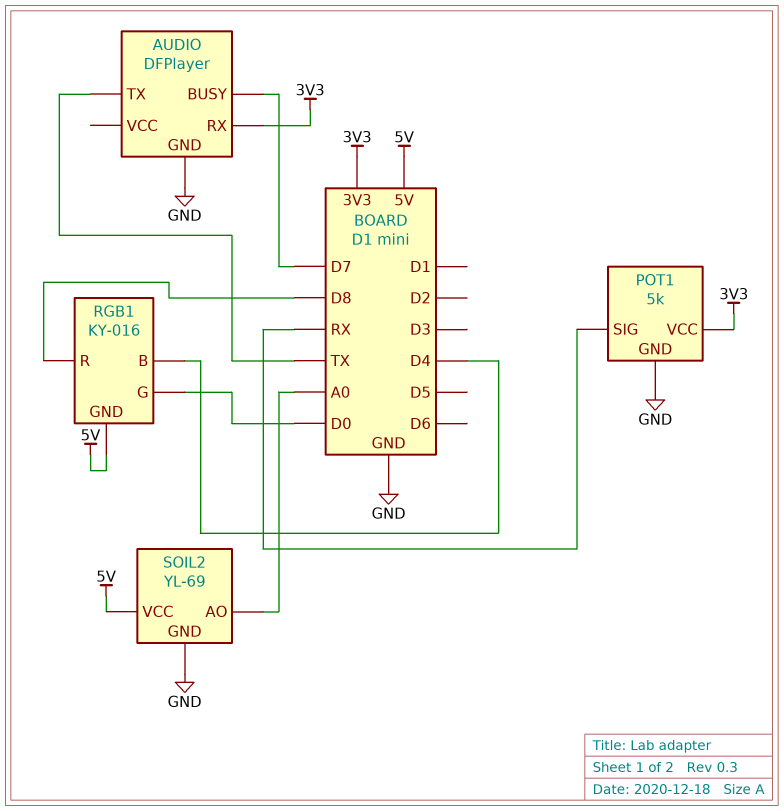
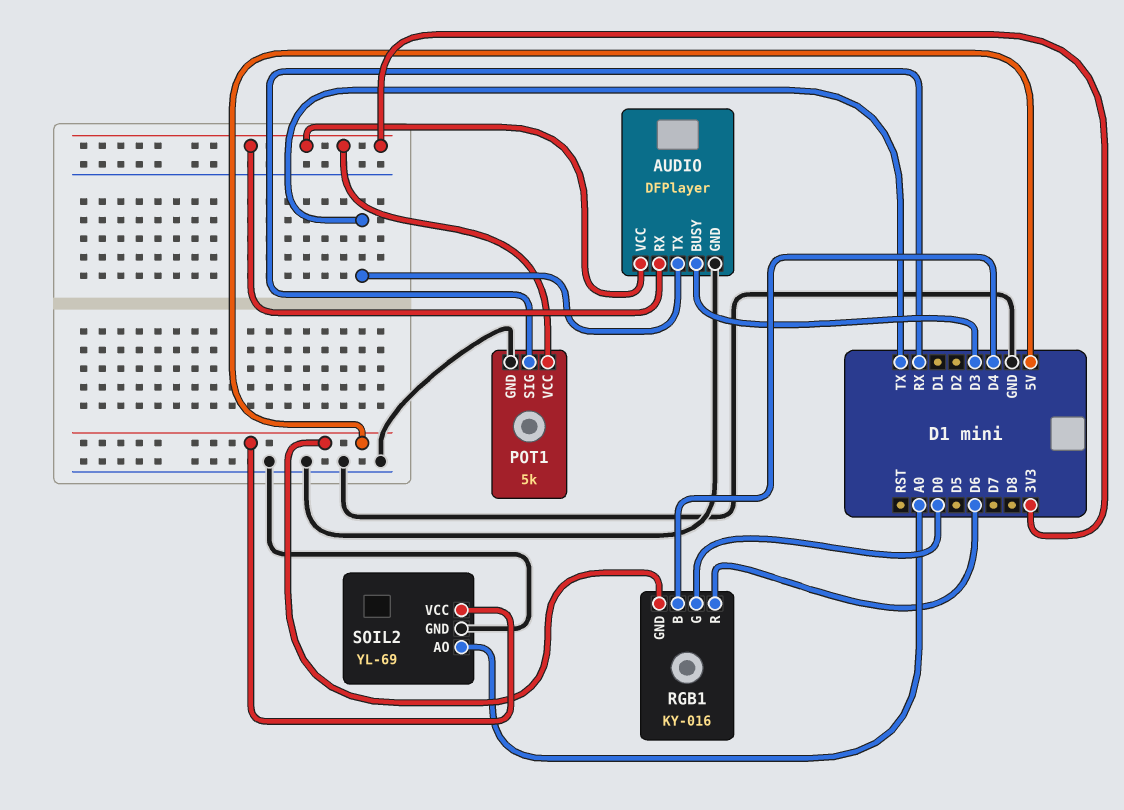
AUDIO pin BUSY: D7 -> D3
AUDIO pin VCC: none -> 3V3
RGB1 pin R: D8 -> D6

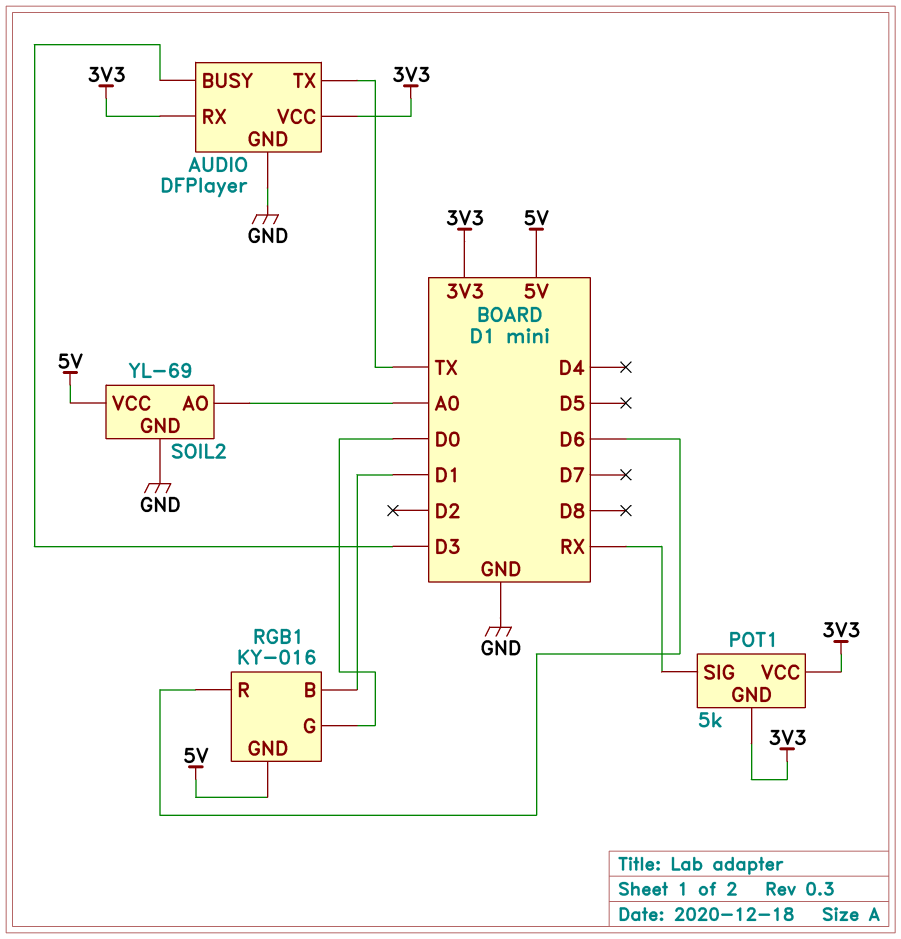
POT1 pin GND: GND -> 3V3
RGB1 pin B: D4 -> D1

